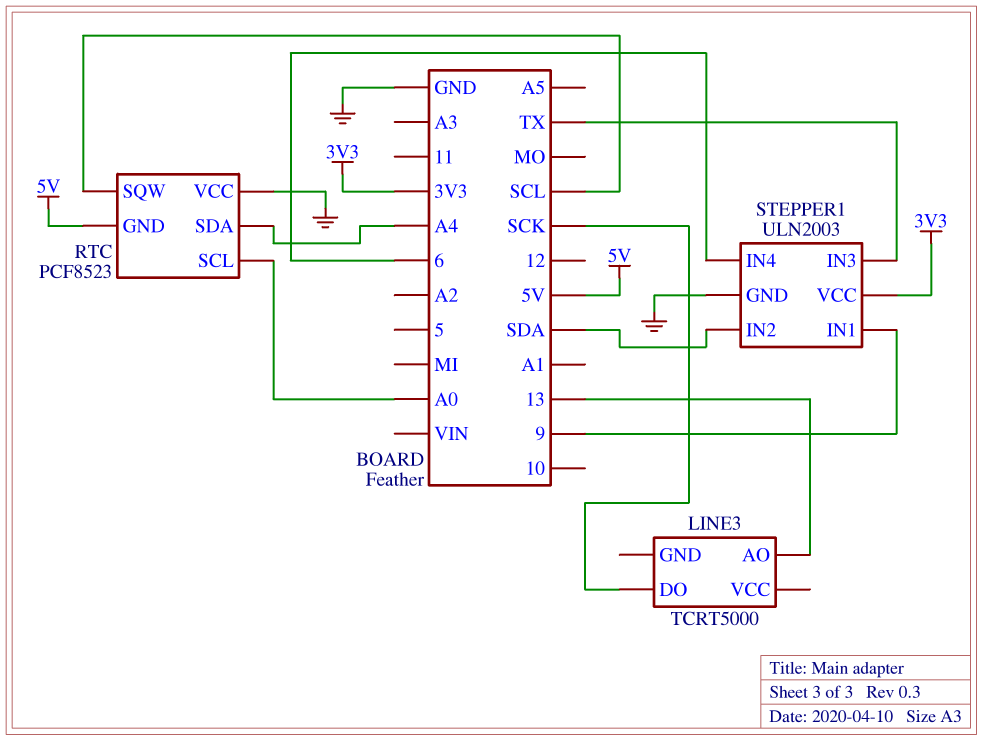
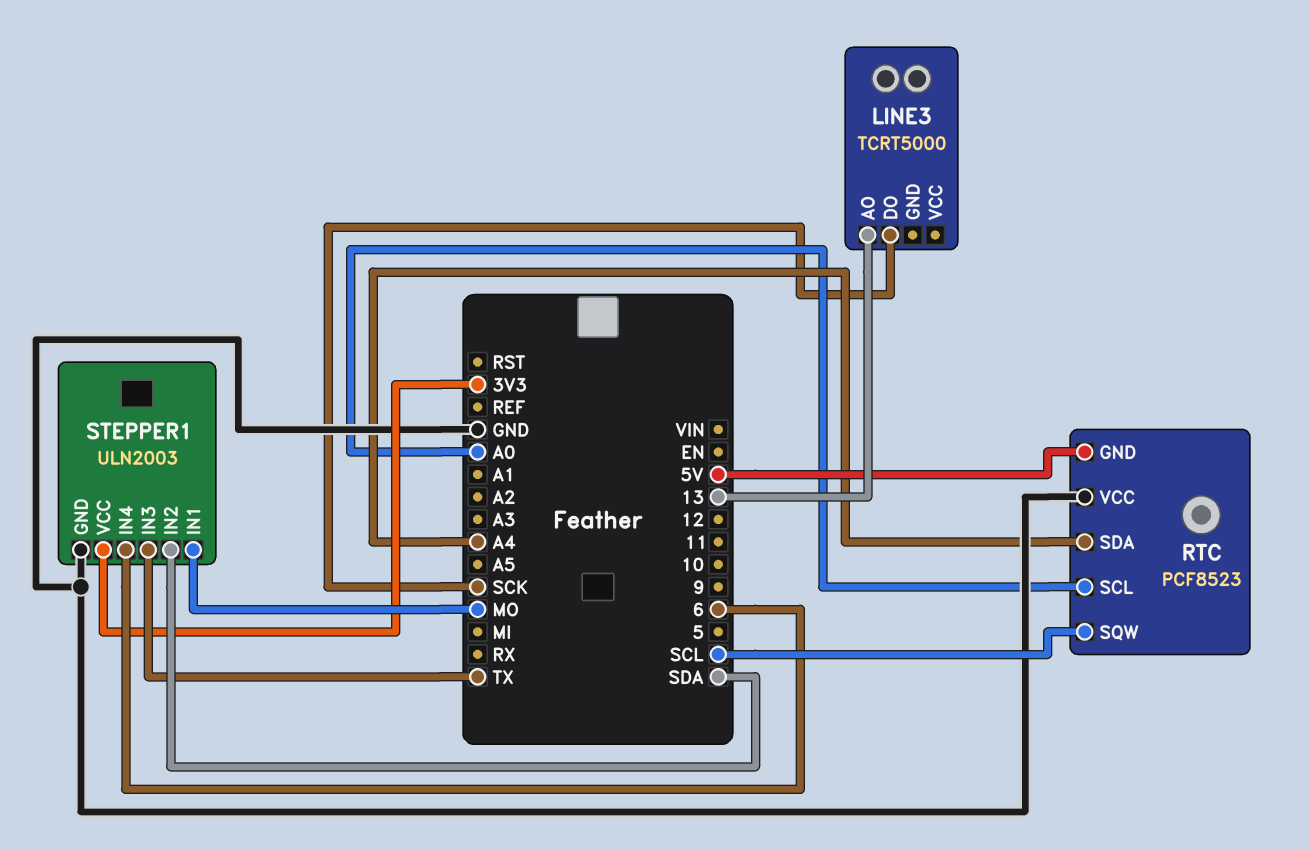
STEPPER1 pin IN1: 9 -> MO

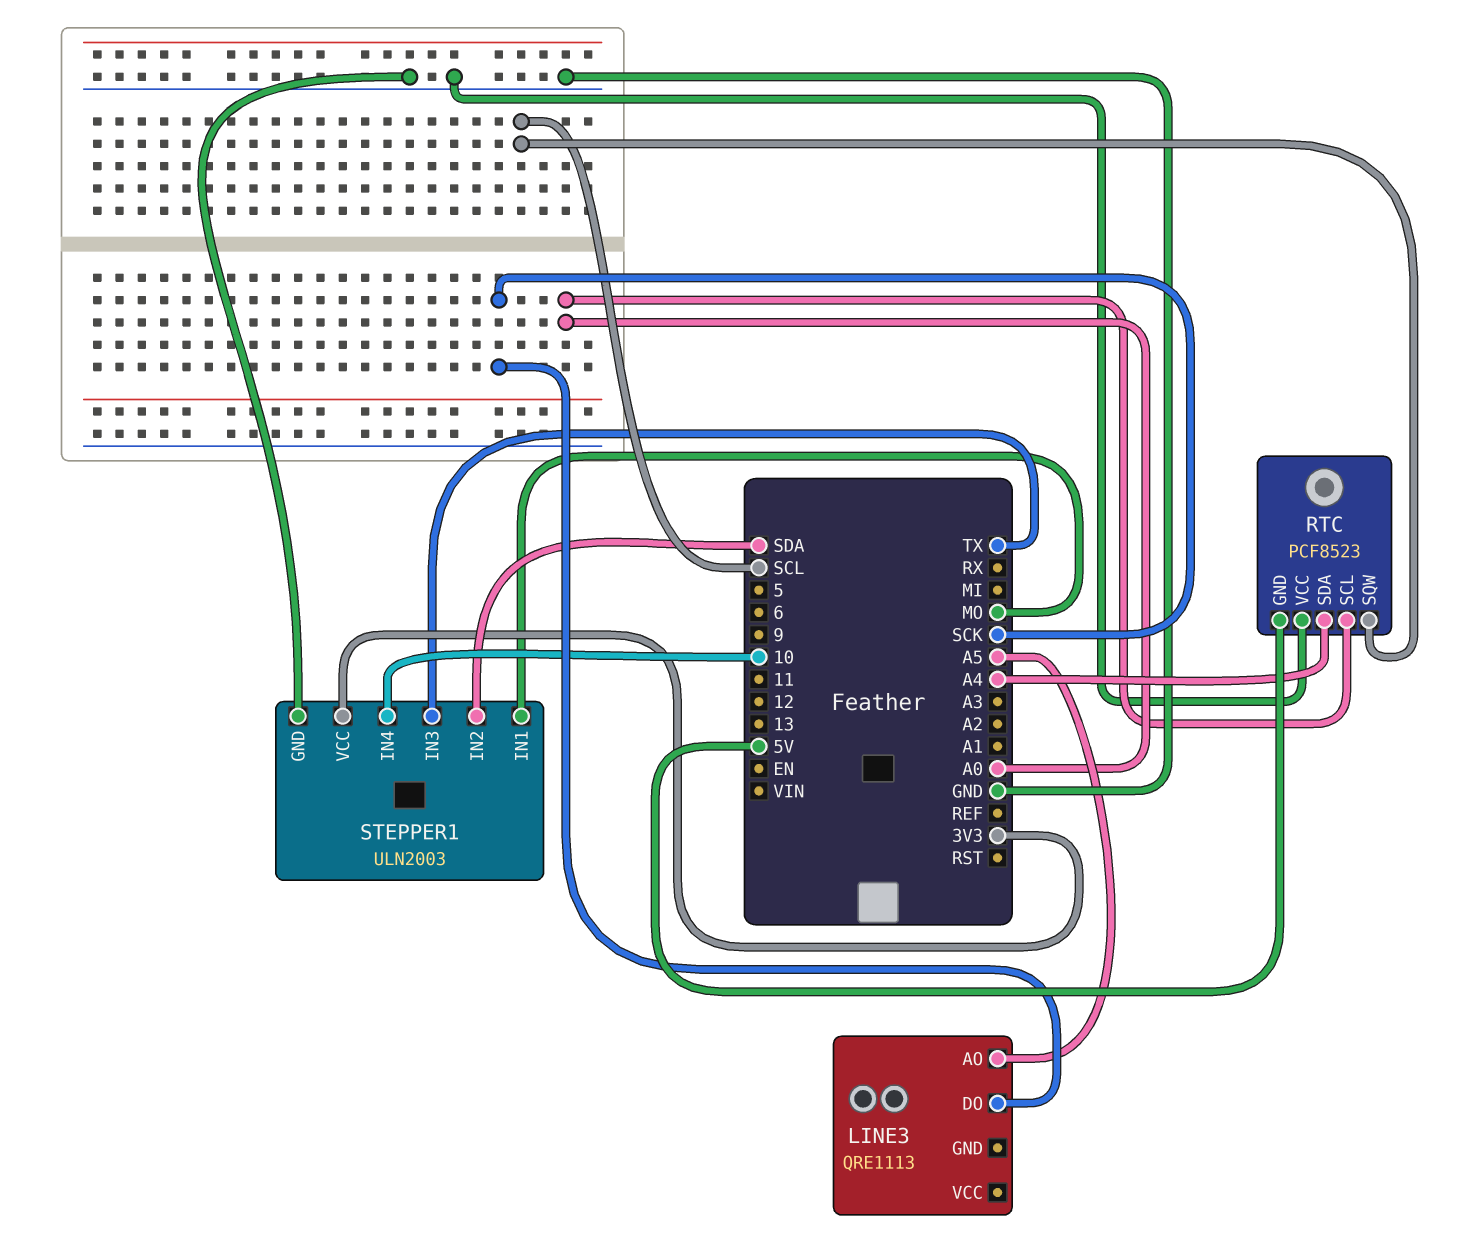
LINE3: TCRT5000 -> QRE1113
LINE3 pin AO: 13 -> A5
STEPPER1 pin IN4: 6 -> 10

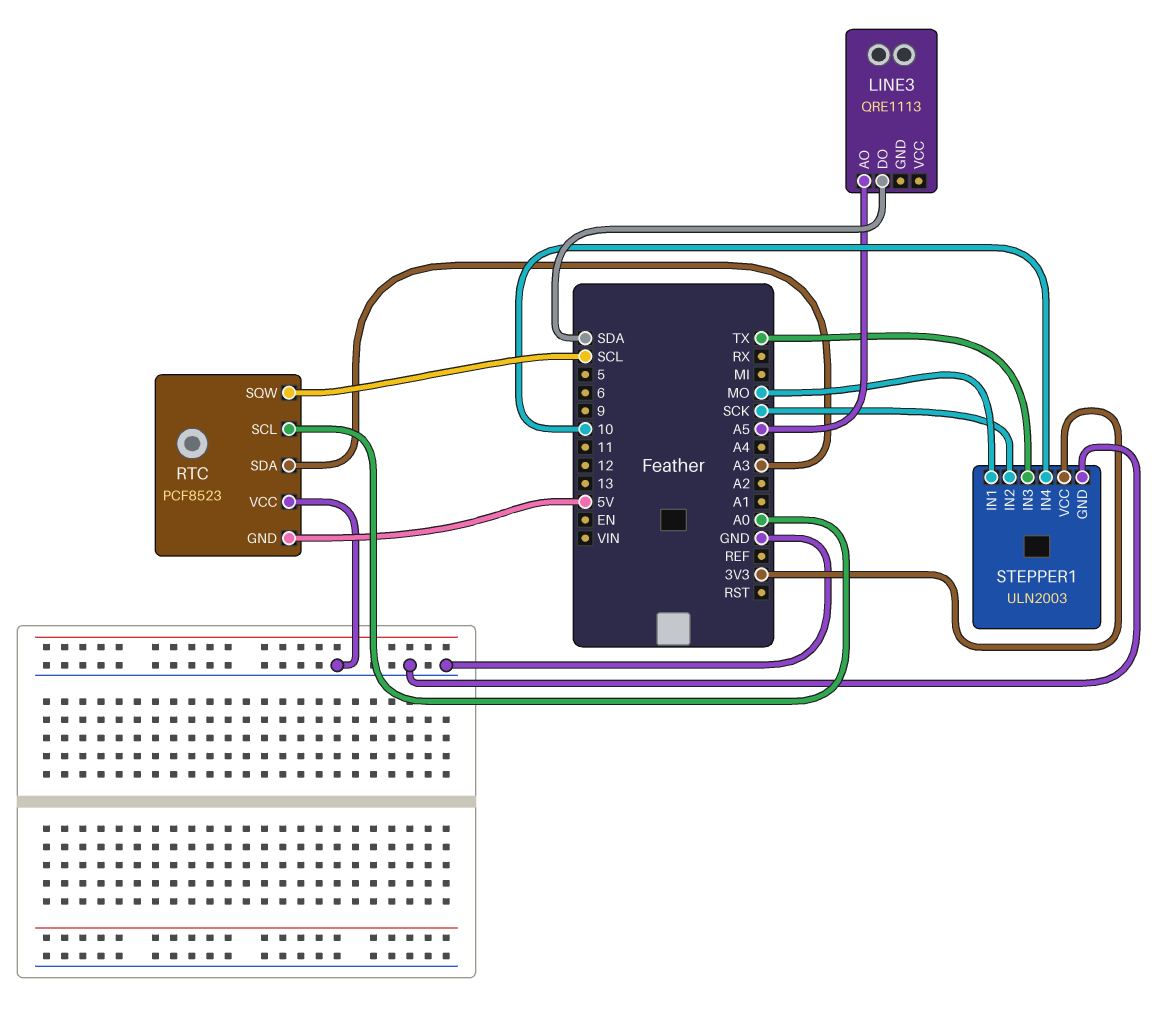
LINE3 pin DO: SCK -> SDA
RTC pin SDA: A4 -> A3
STEPPER1 pin IN2: SDA -> SCK

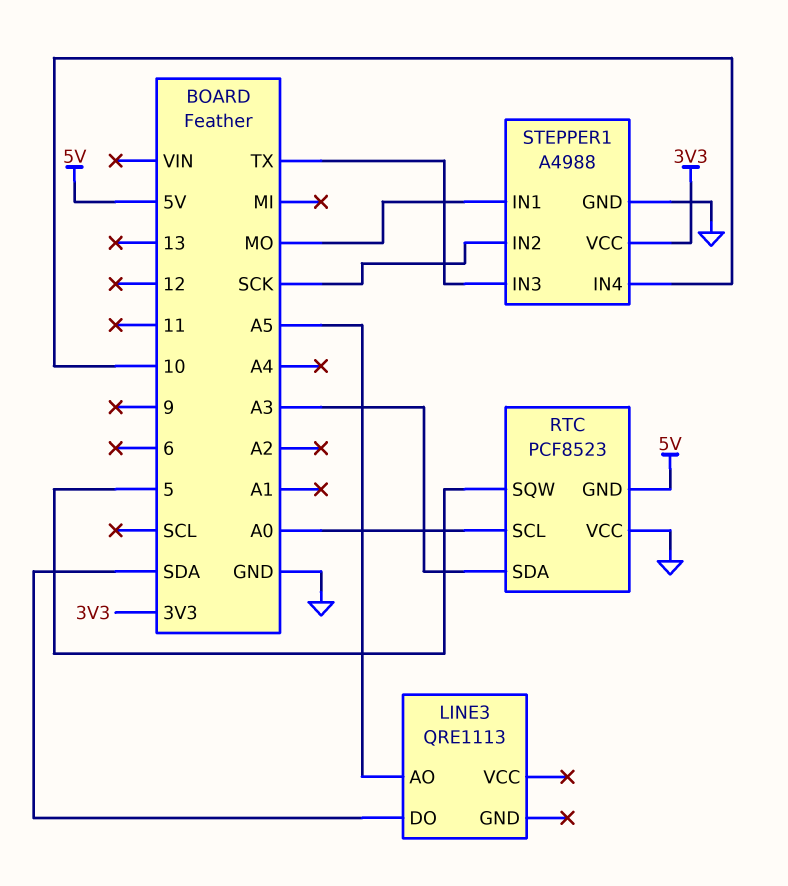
RTC pin SQW: SCL -> 5
STEPPER1: ULN2003 -> A4988

